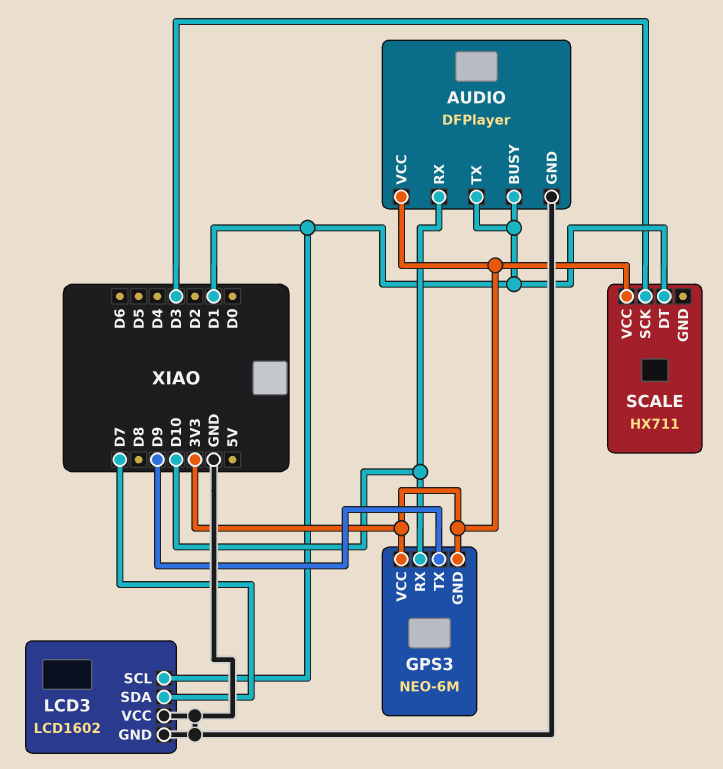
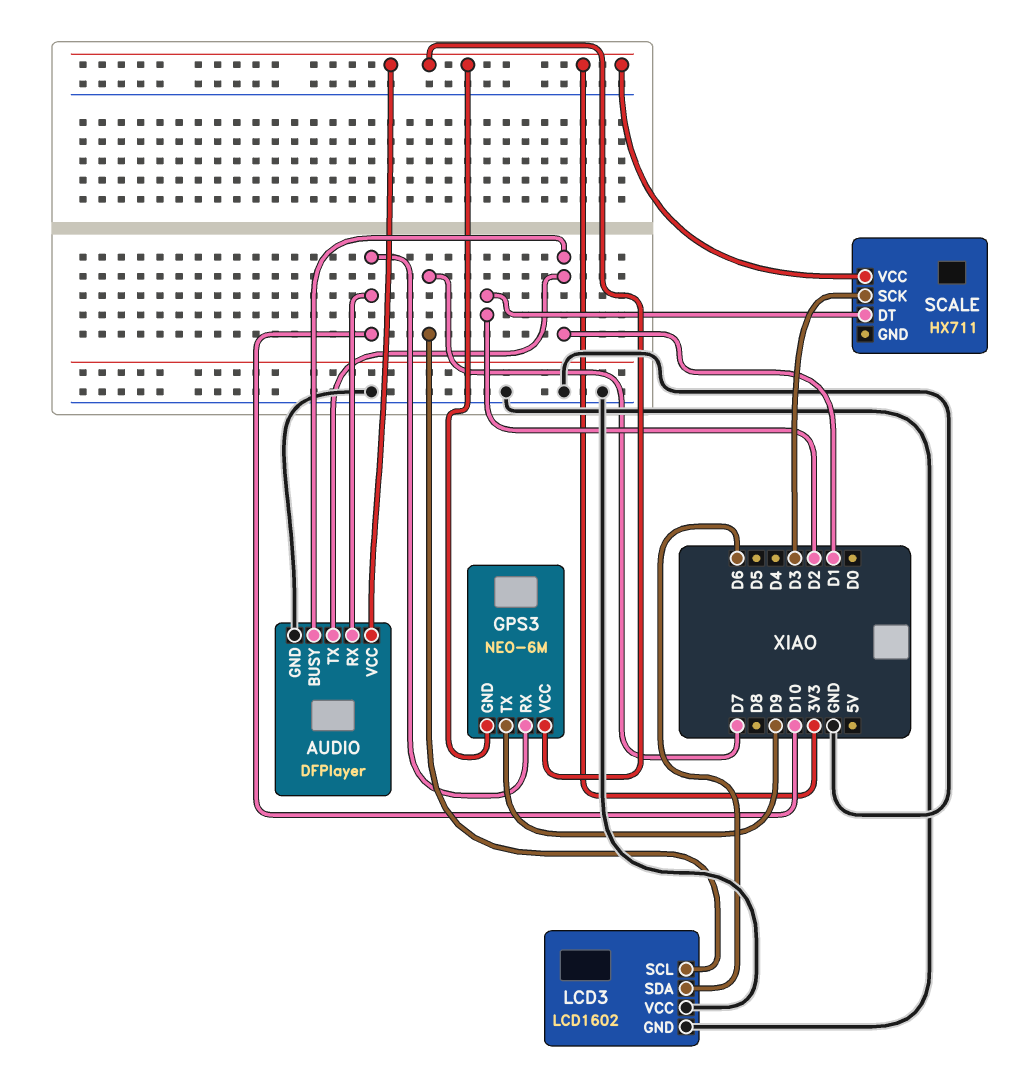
LCD3 pin SCL: D1 -> D7
LCD3 pin SDA: D7 -> D6
SCALE pin DT: D1 -> D2

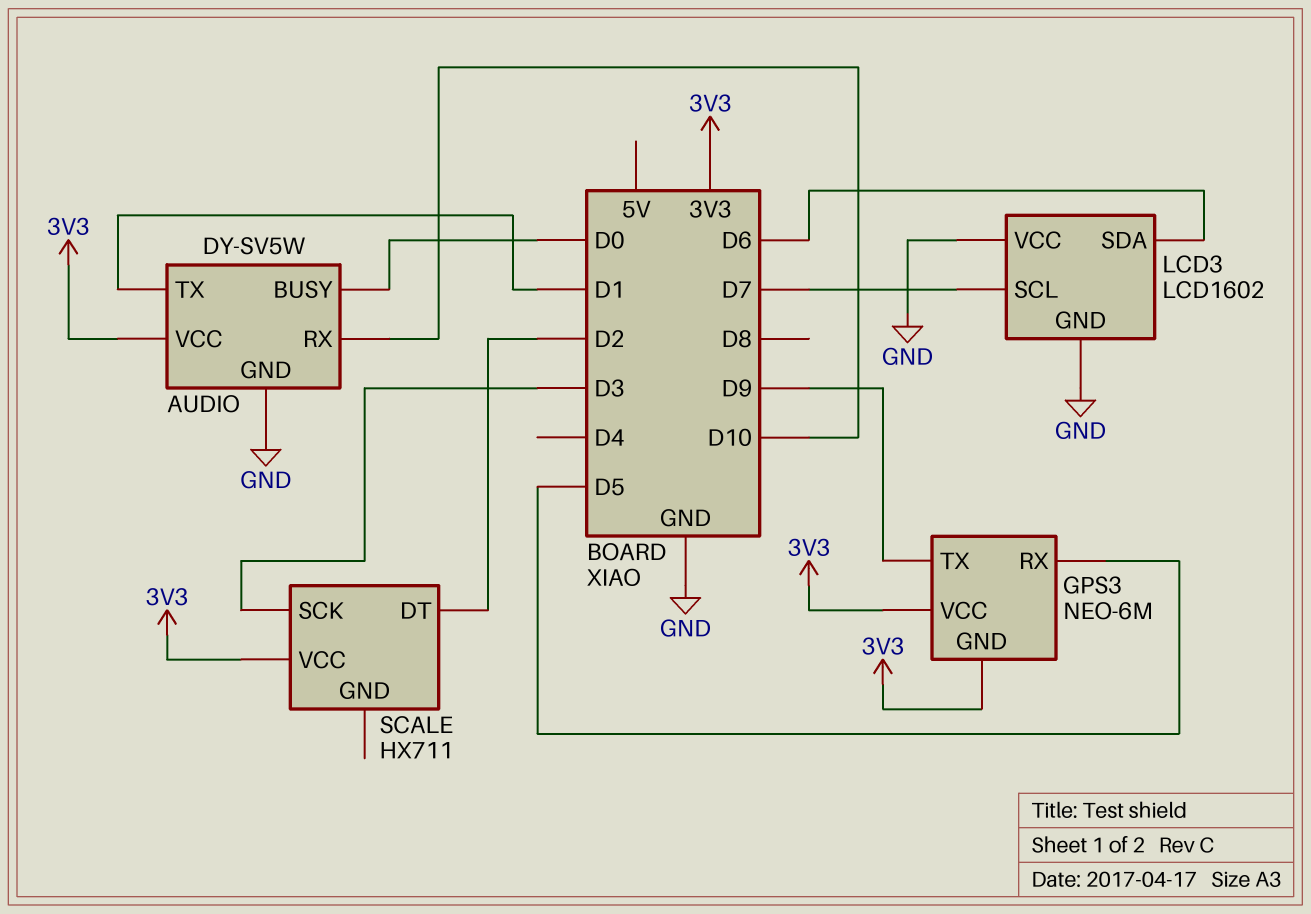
AUDIO: DFPlayer -> DY-SV5W
AUDIO pin BUSY: D1 -> D0
GPS3 pin RX: D10 -> D5

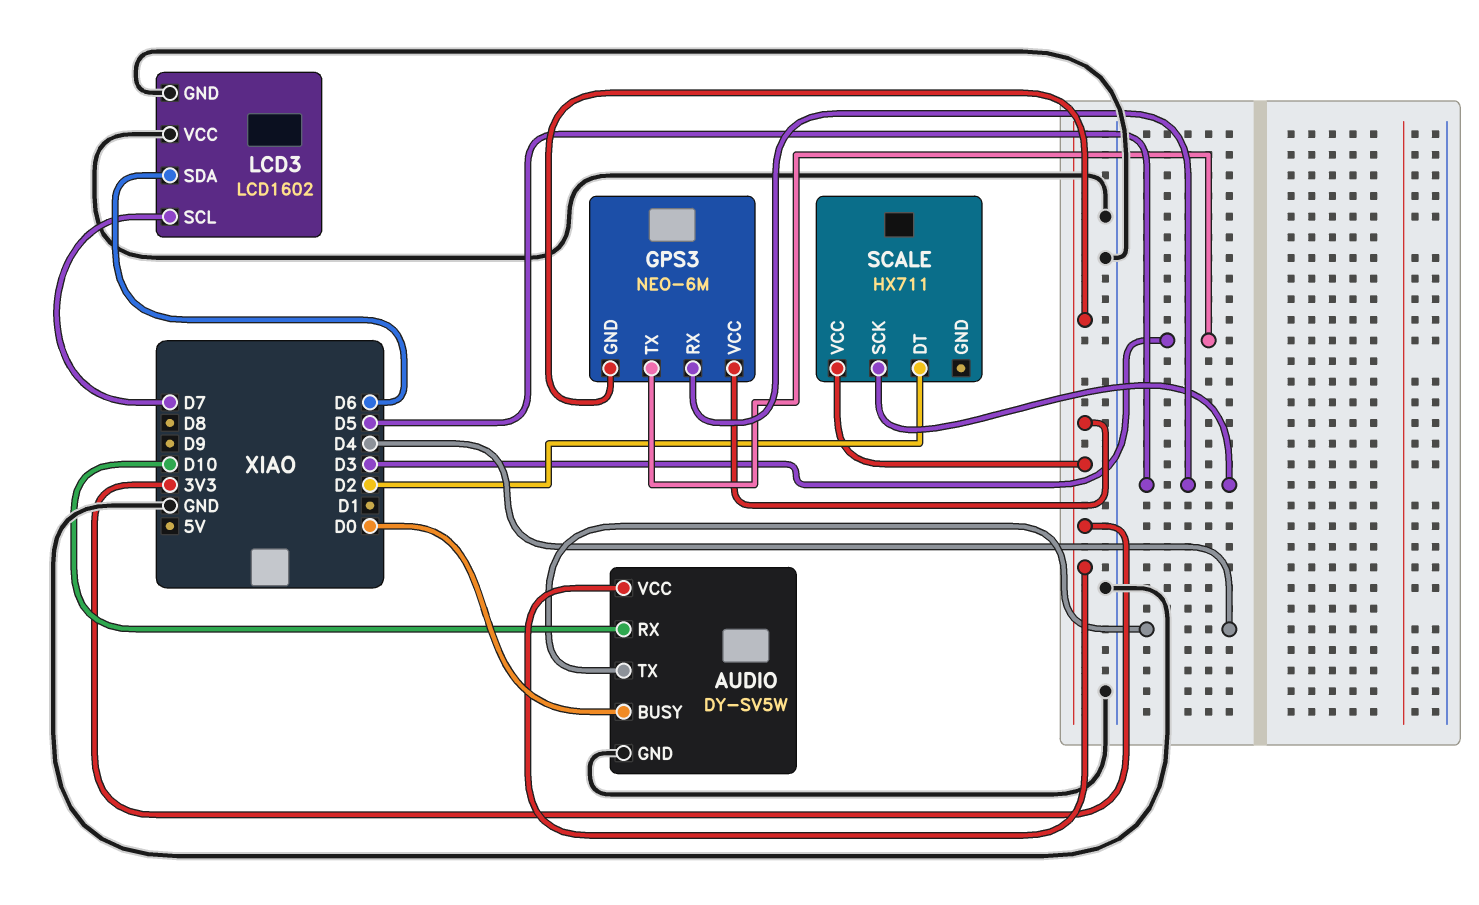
AUDIO pin TX: D1 -> D4
GPS3 pin TX: D9 -> D3
SCALE pin SCK: D3 -> D5

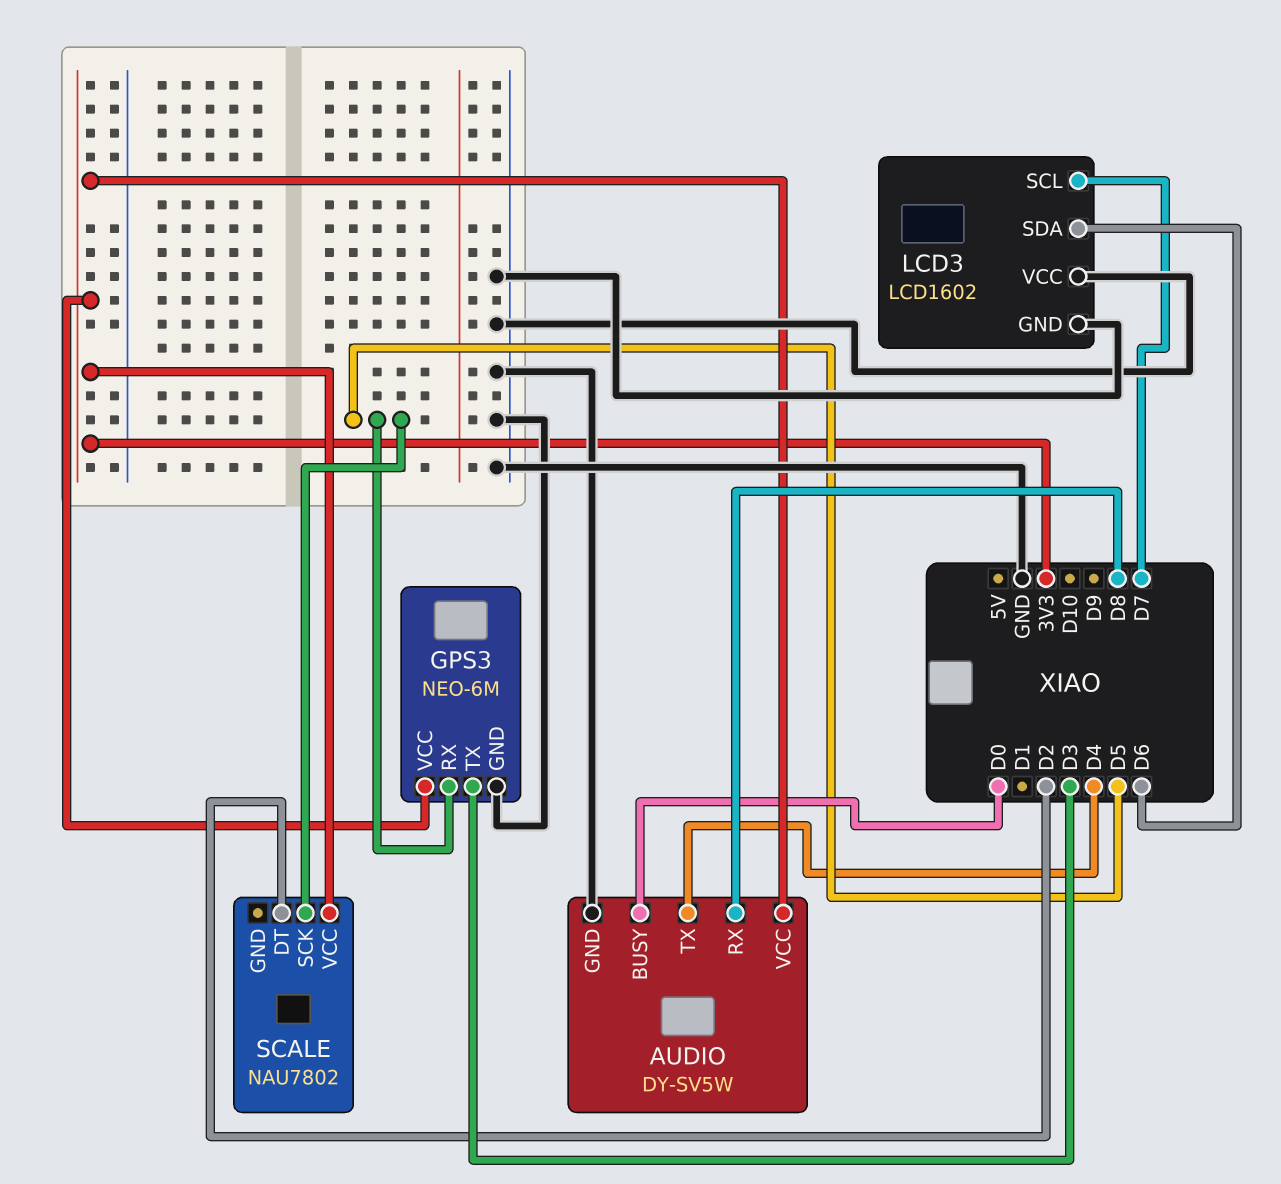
AUDIO pin RX: D10 -> D8
GPS3 pin GND: 3V3 -> GND
SCALE: HX711 -> NAU7802

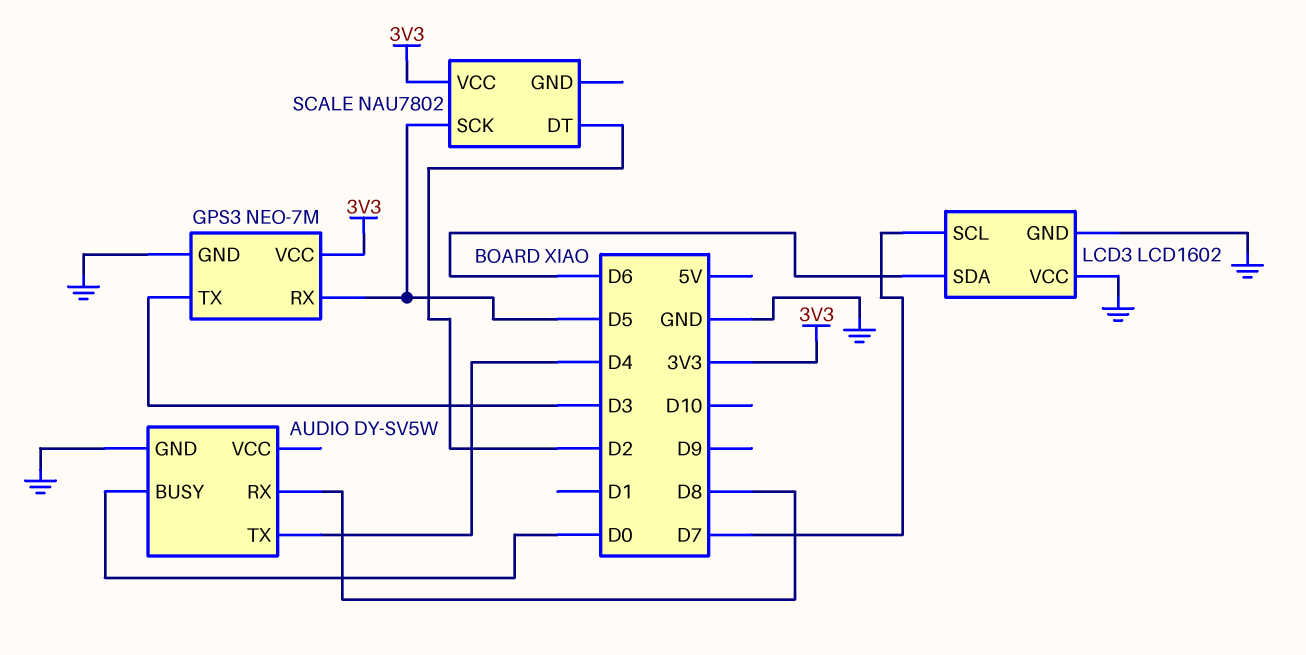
AUDIO pin VCC: 3V3 -> none
GPS3: NEO-6M -> NEO-7M

